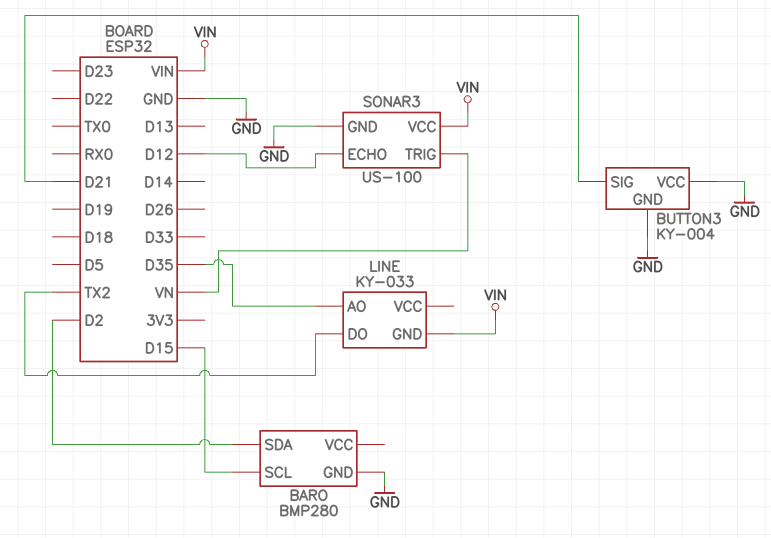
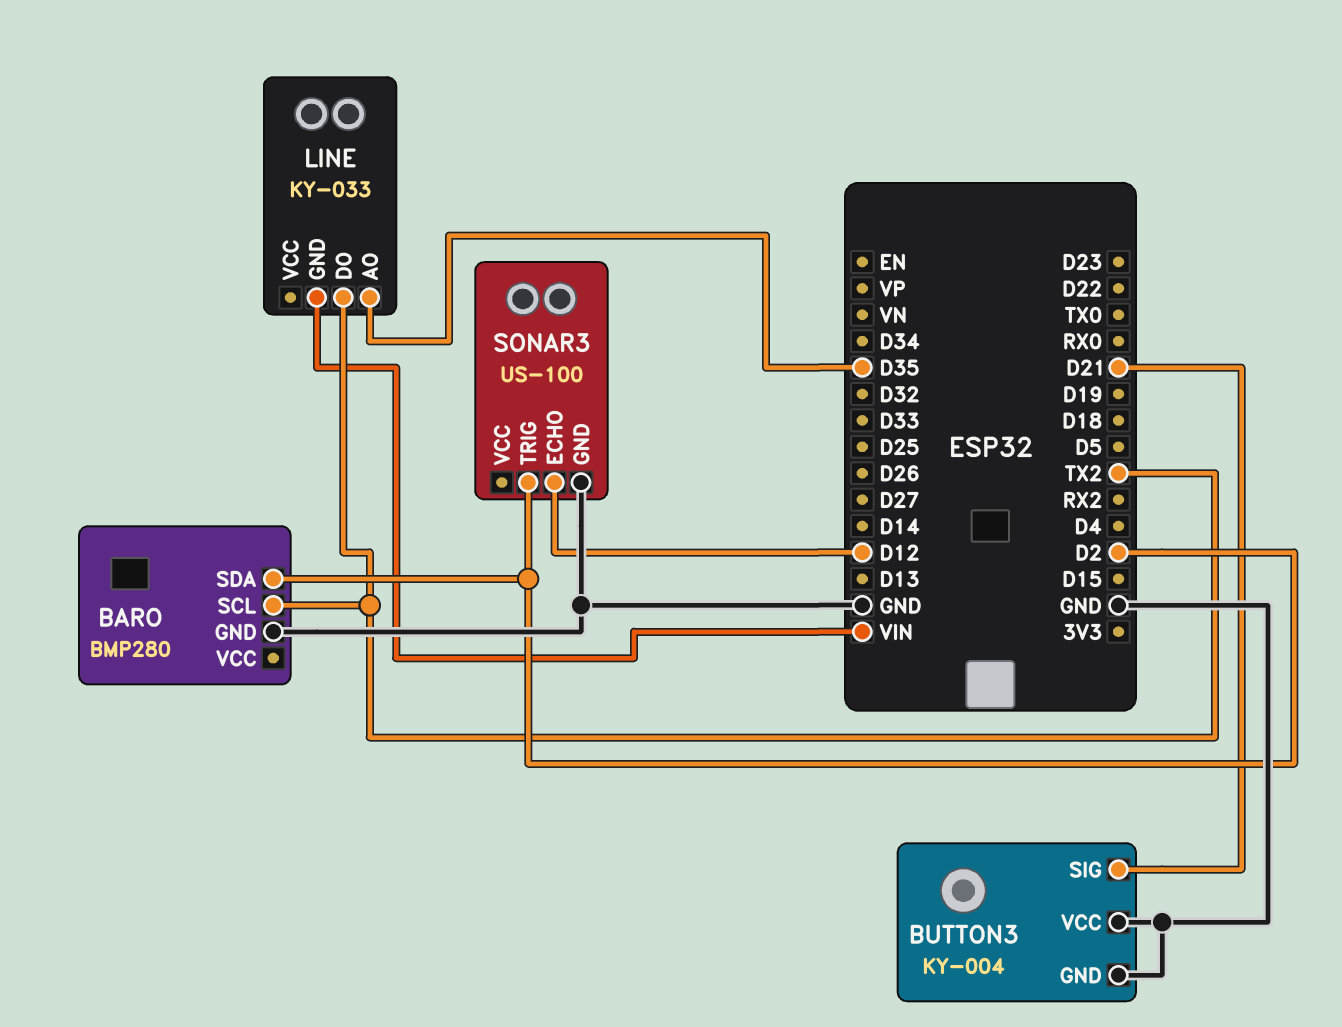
BARO pin SCL: D15 -> TX2
SONAR3 pin TRIG: VN -> D2
SONAR3 pin VCC: VIN -> none

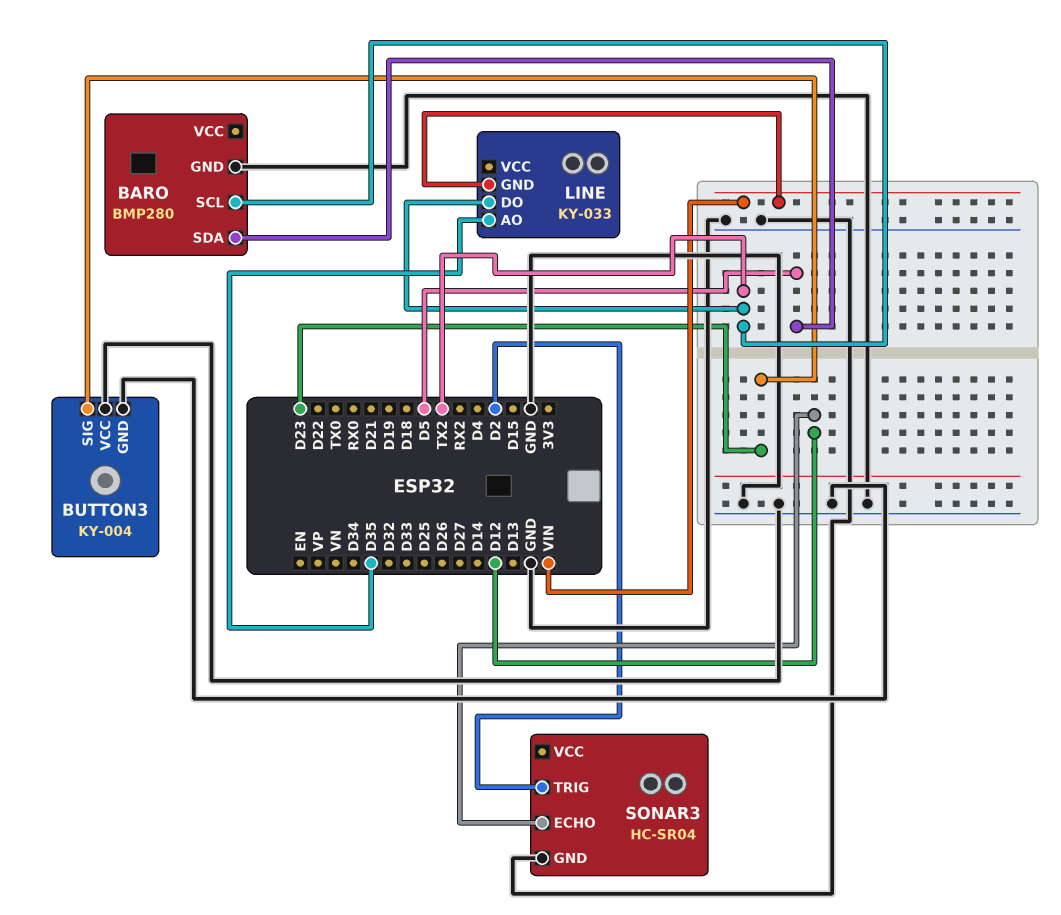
BARO pin SDA: D2 -> D5
BUTTON3 pin SIG: D21 -> D23
SONAR3: US-100 -> HC-SR04

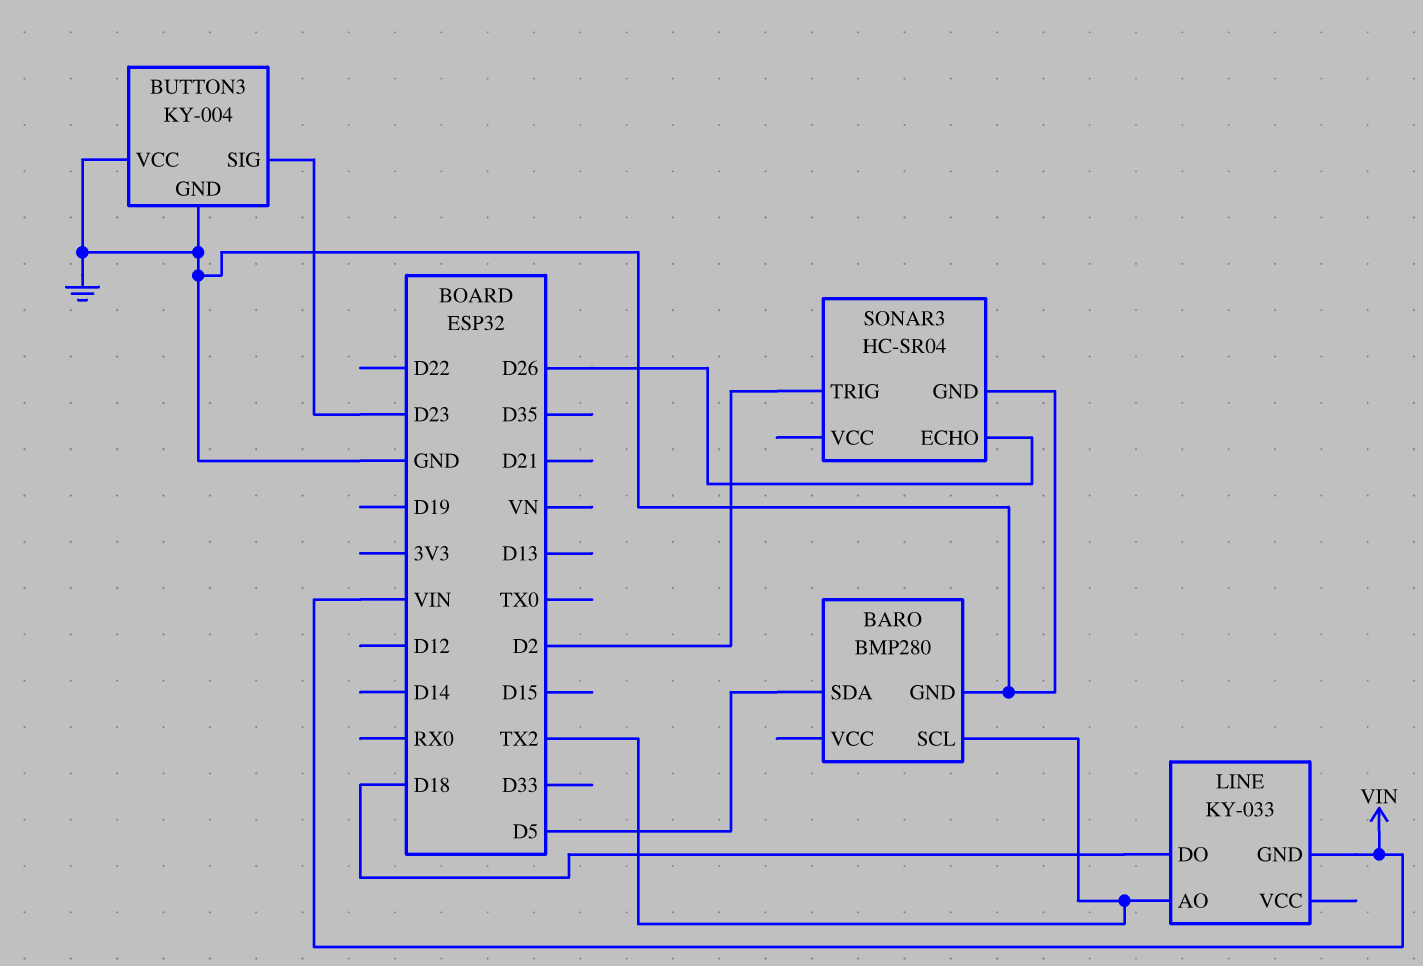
LINE pin AO: D35 -> TX2
LINE pin DO: TX2 -> D18
SONAR3 pin ECHO: D12 -> D26

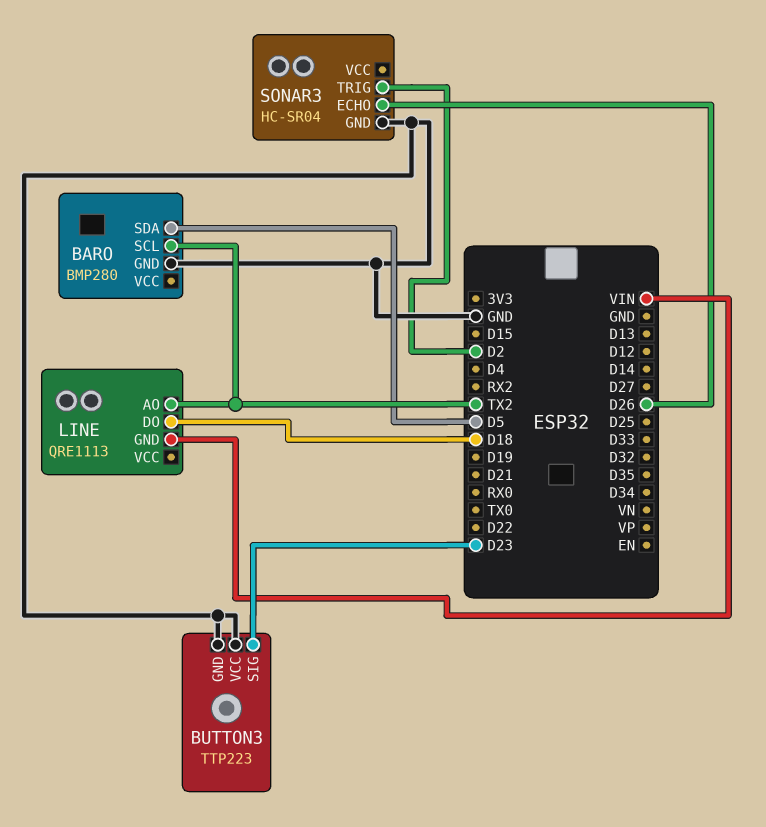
BUTTON3: KY-004 -> TTP223
LINE: KY-033 -> QRE1113

